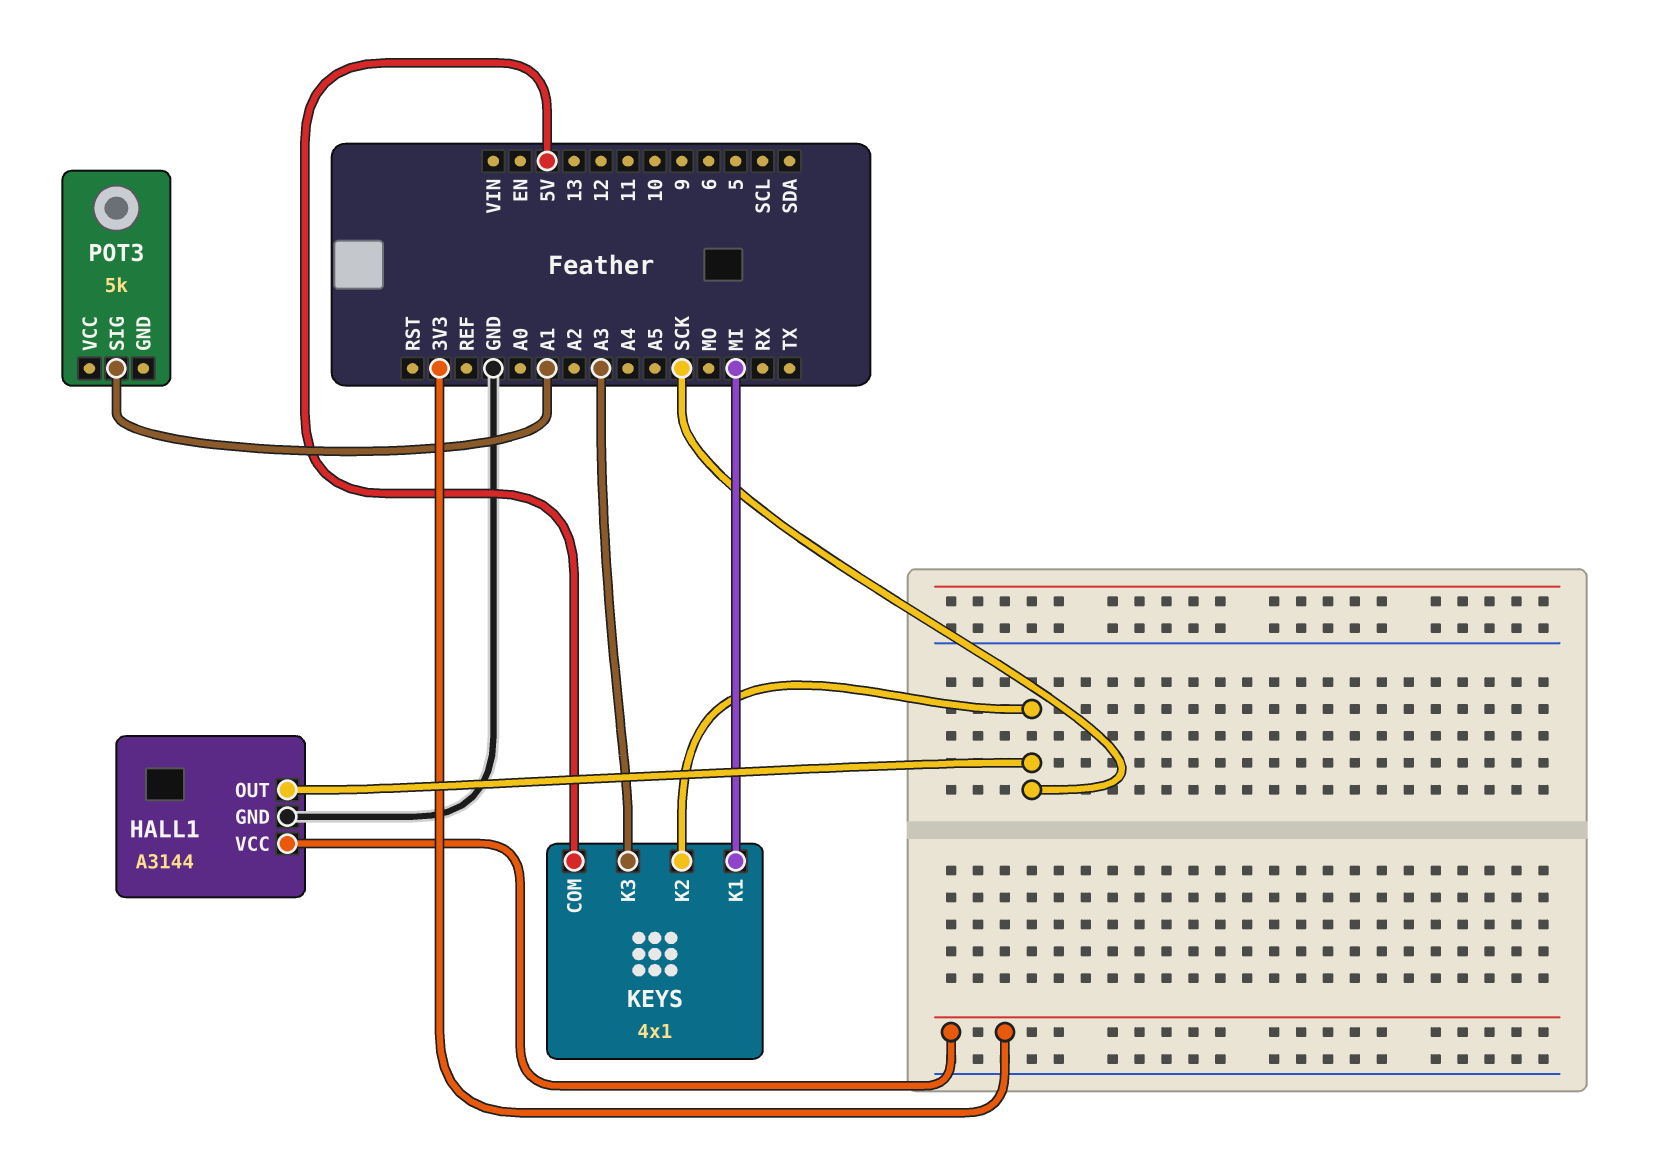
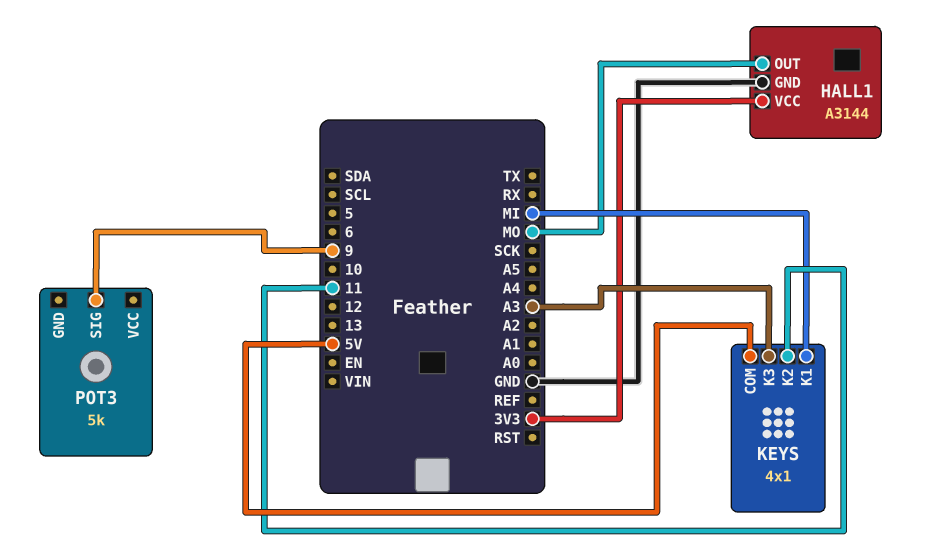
HALL1 pin OUT: SCK -> MO
KEYS pin K2: SCK -> 11
POT3 pin SIG: A1 -> 9

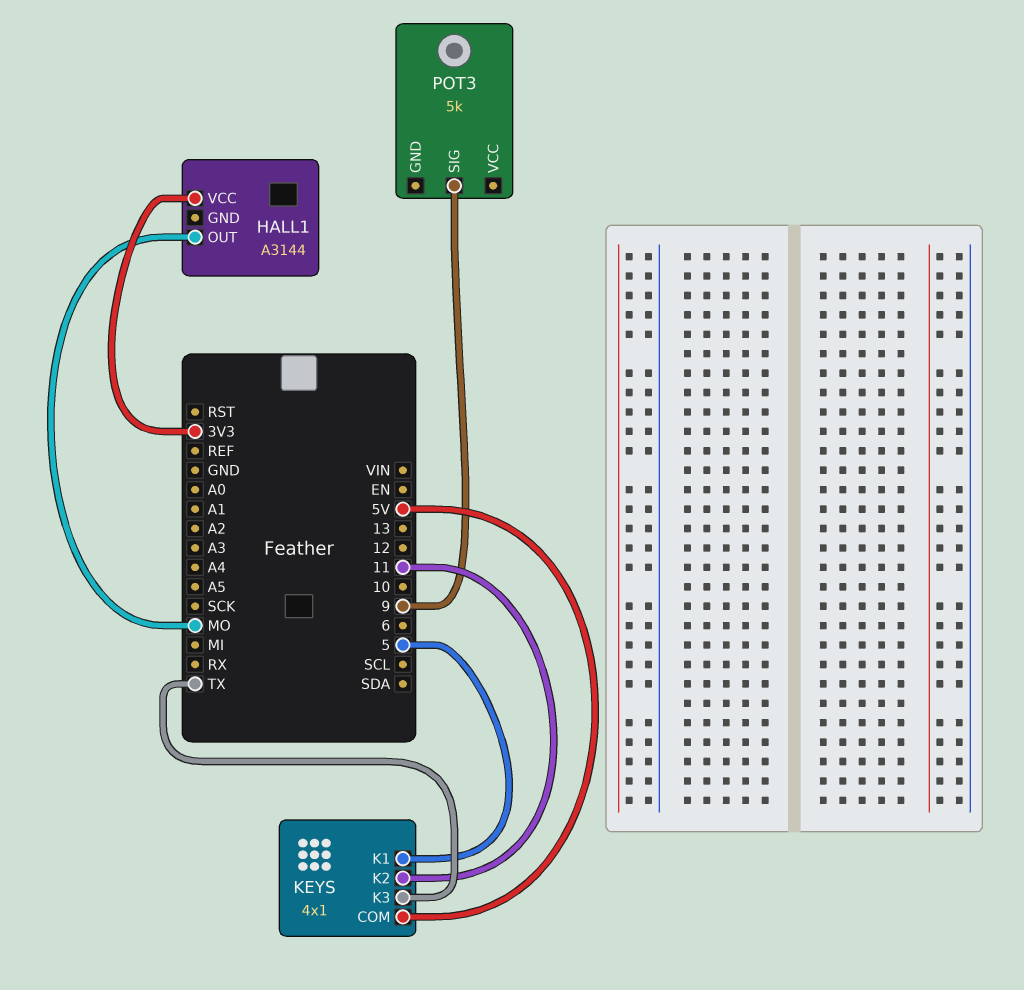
HALL1 pin GND: GND -> none
KEYS pin K1: MI -> 5
KEYS pin K3: A3 -> TX

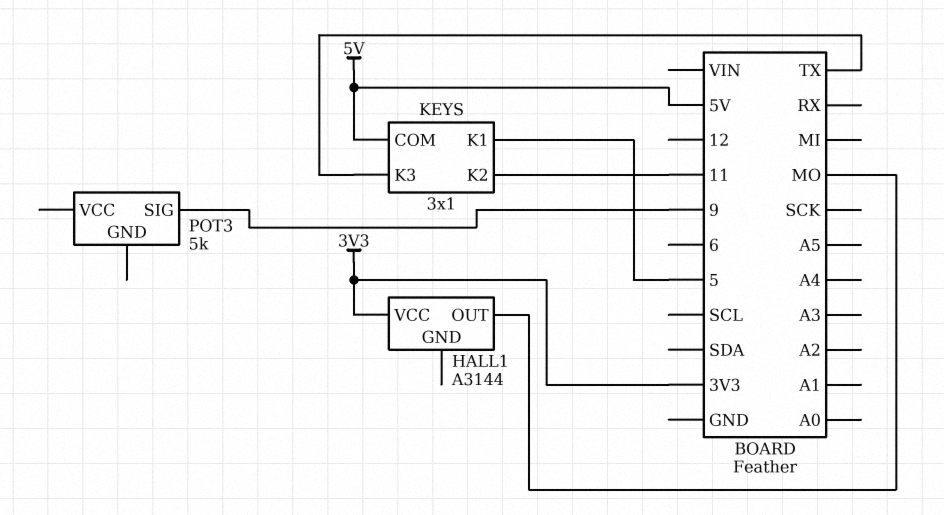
KEYS: 4x1 -> 3x1

